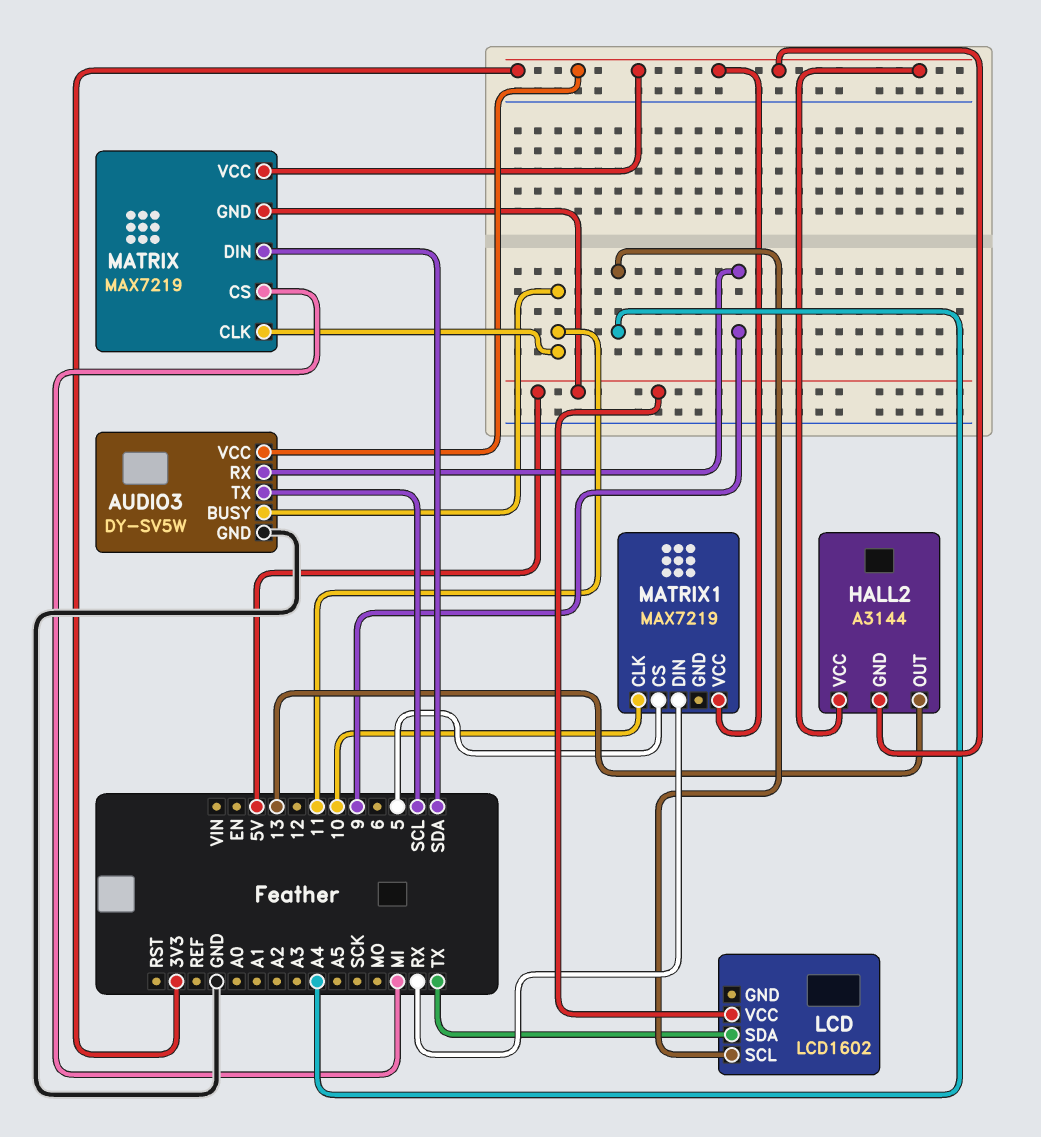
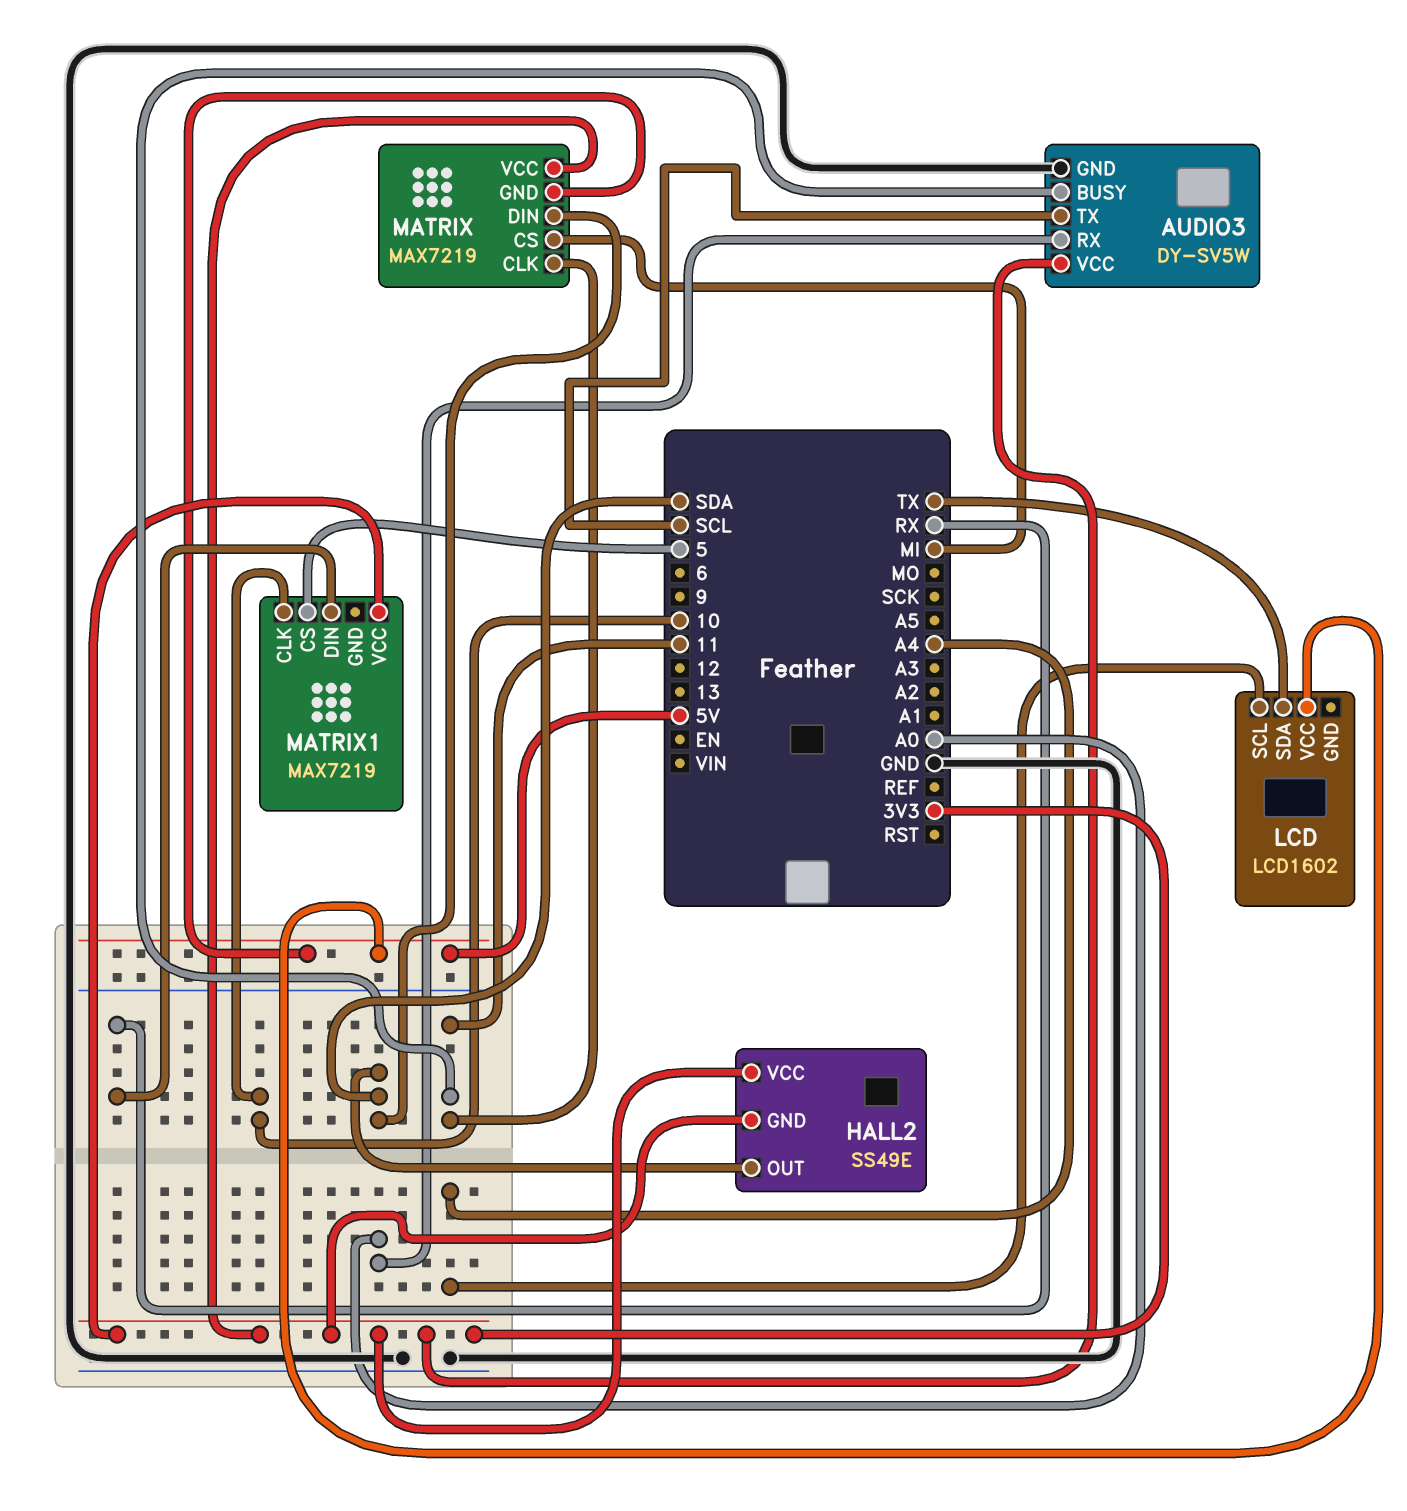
AUDIO3 pin RX: 9 -> A0
HALL2: A3144 -> SS49E
HALL2 pin OUT: 13 -> SDA

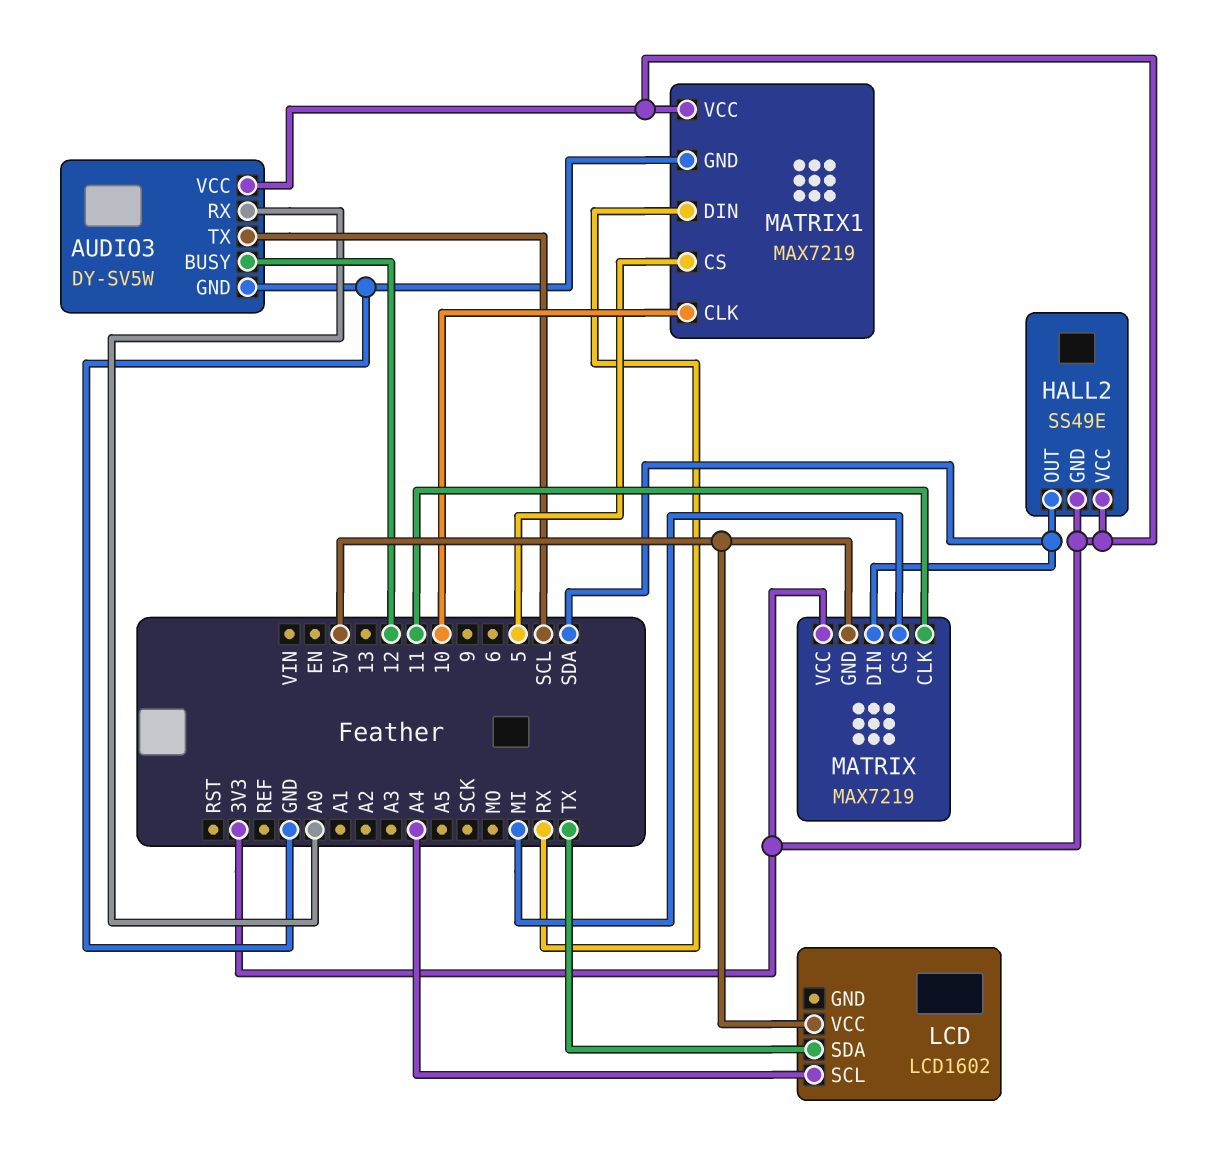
AUDIO3 pin BUSY: 11 -> 12
MATRIX1 pin GND: none -> GND

